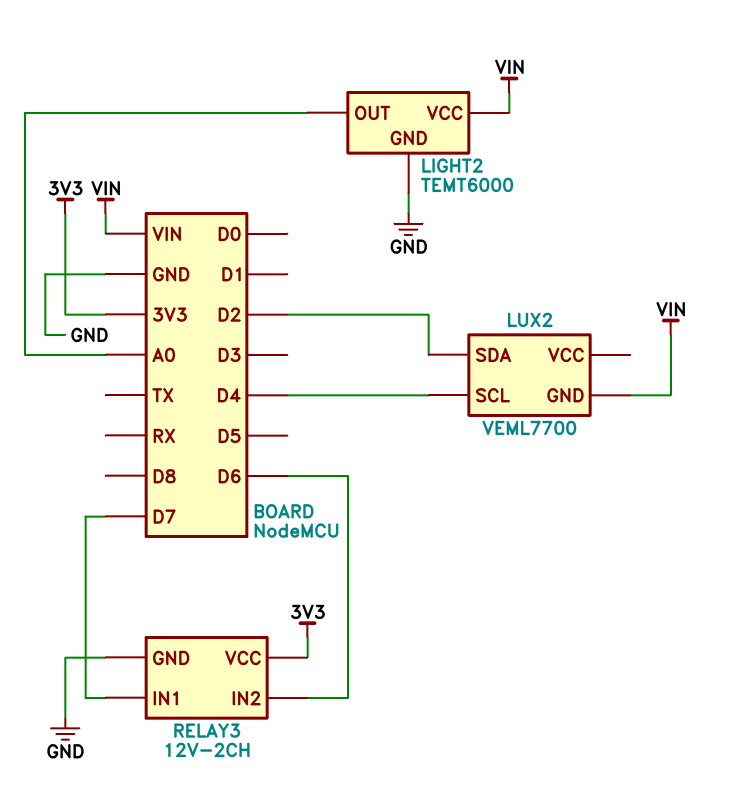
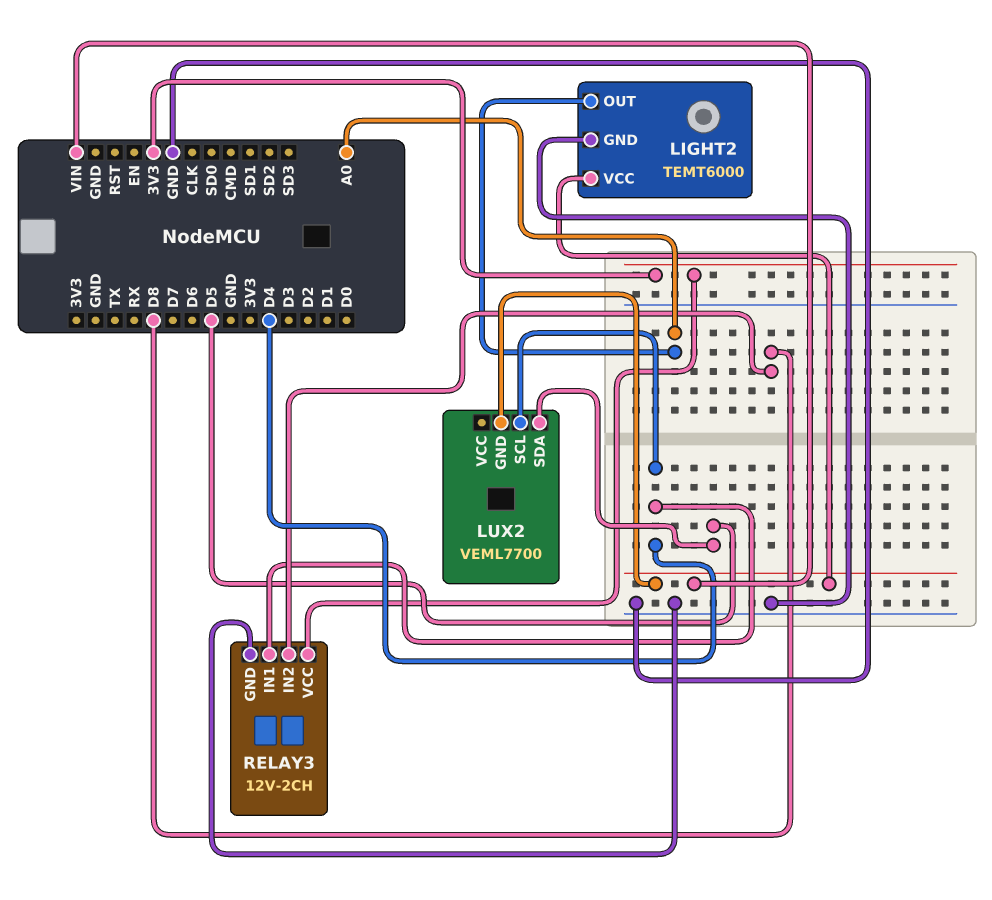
LUX2 pin SDA: D2 -> D5
RELAY3 pin IN1: D7 -> D4
RELAY3 pin IN2: D6 -> D8

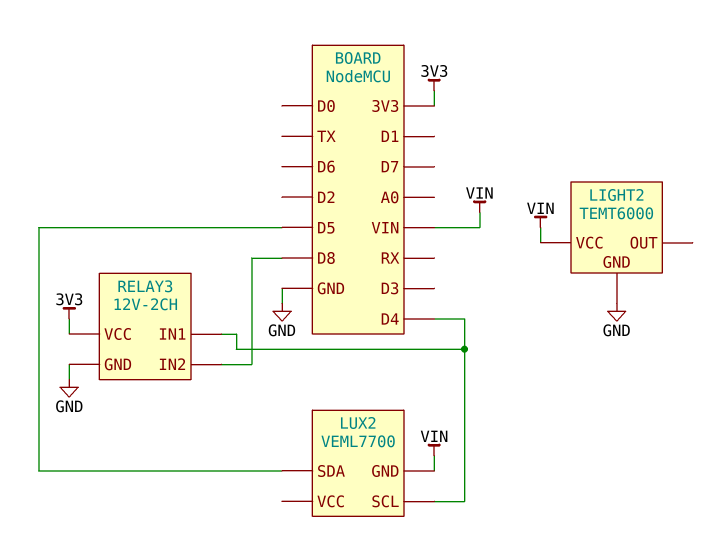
LIGHT2 pin OUT: A0 -> none

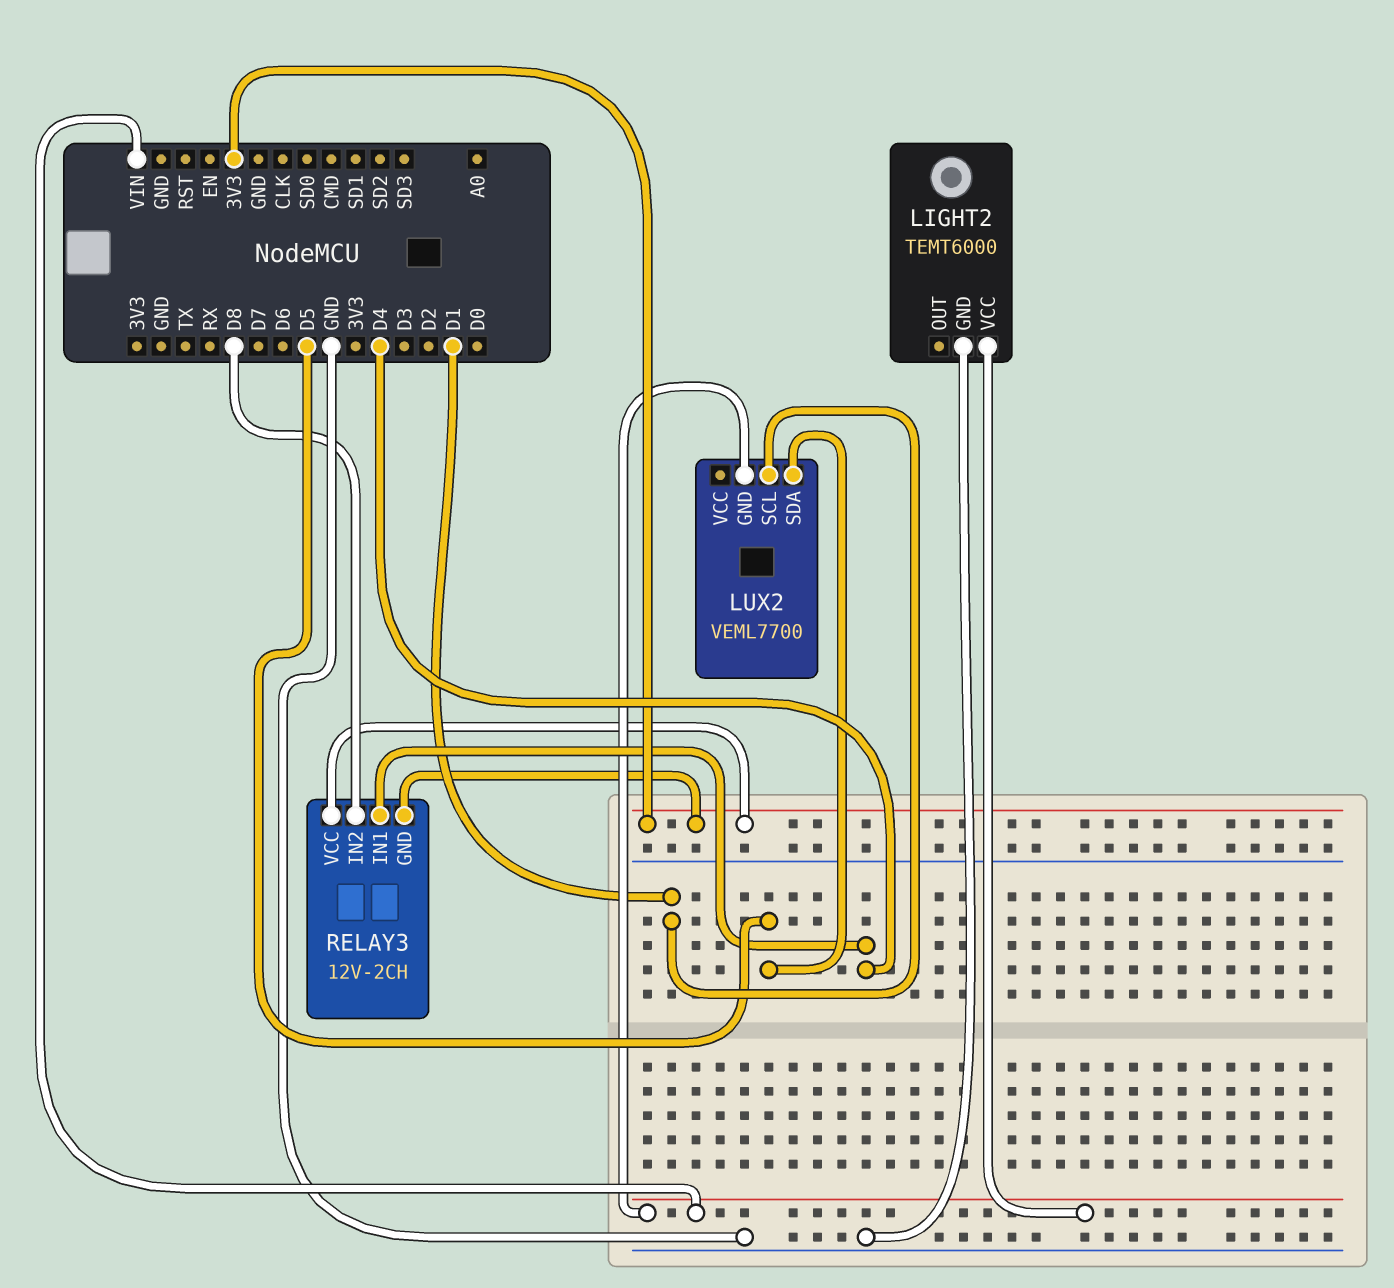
LUX2 pin SCL: D4 -> D1
RELAY3 pin GND: GND -> 3V3

